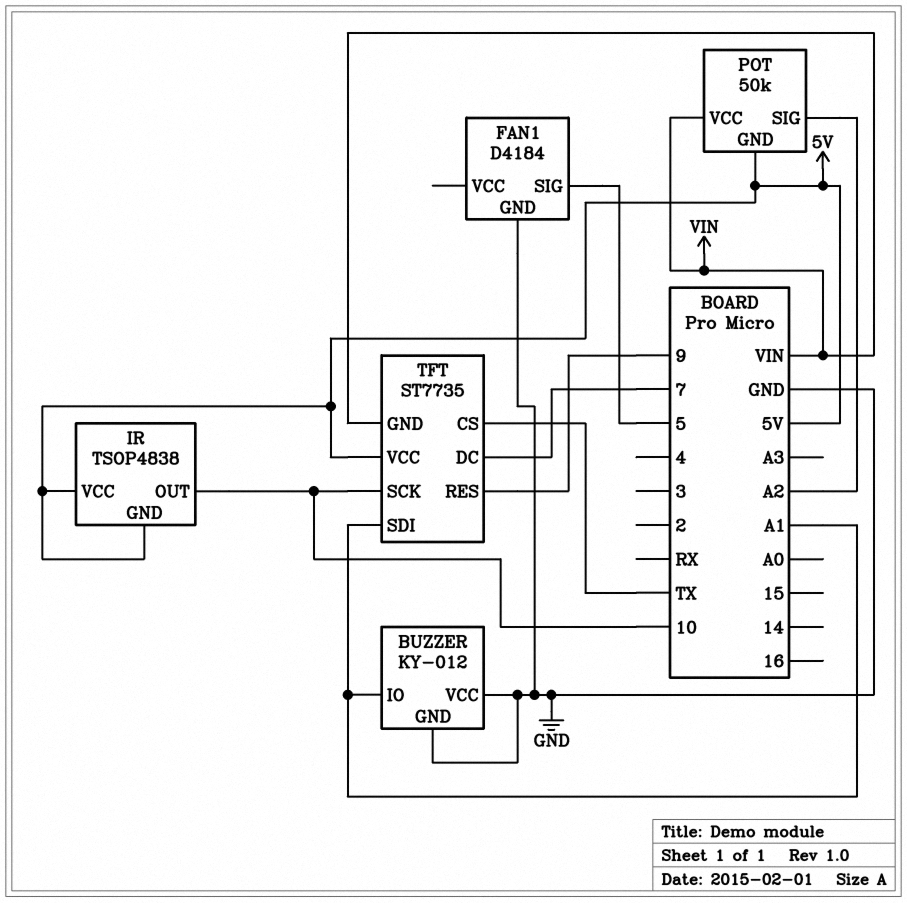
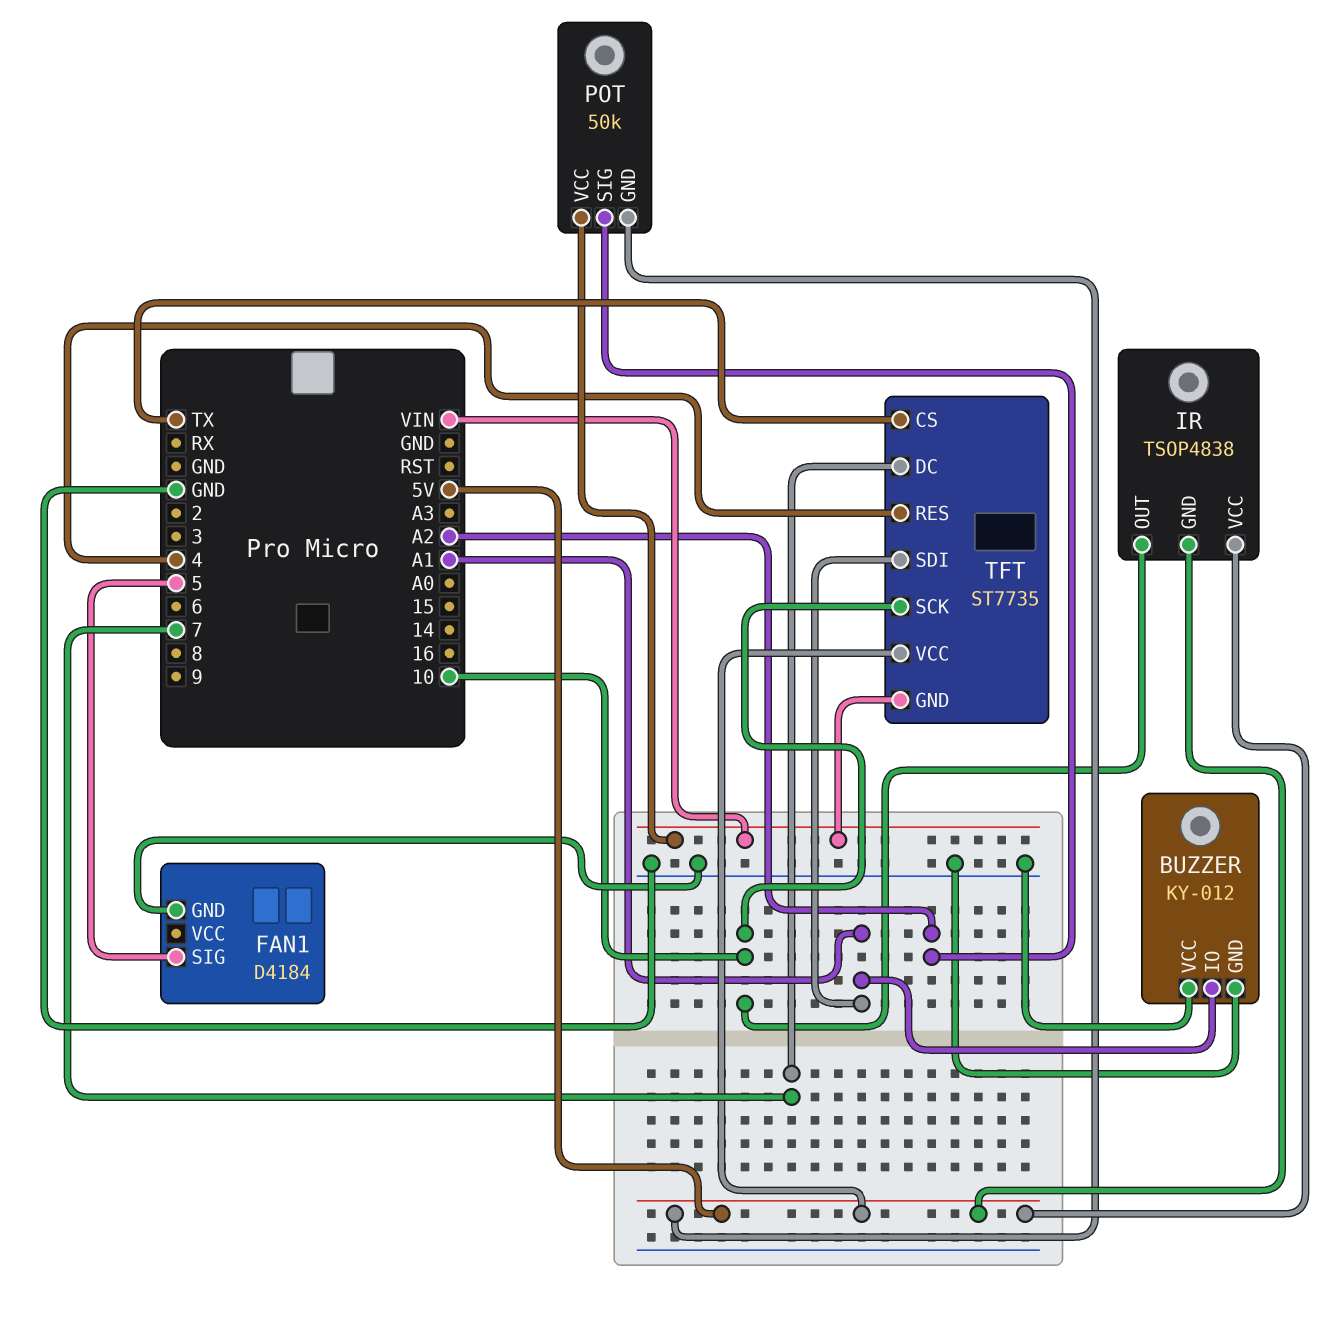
TFT pin RES: 9 -> 4

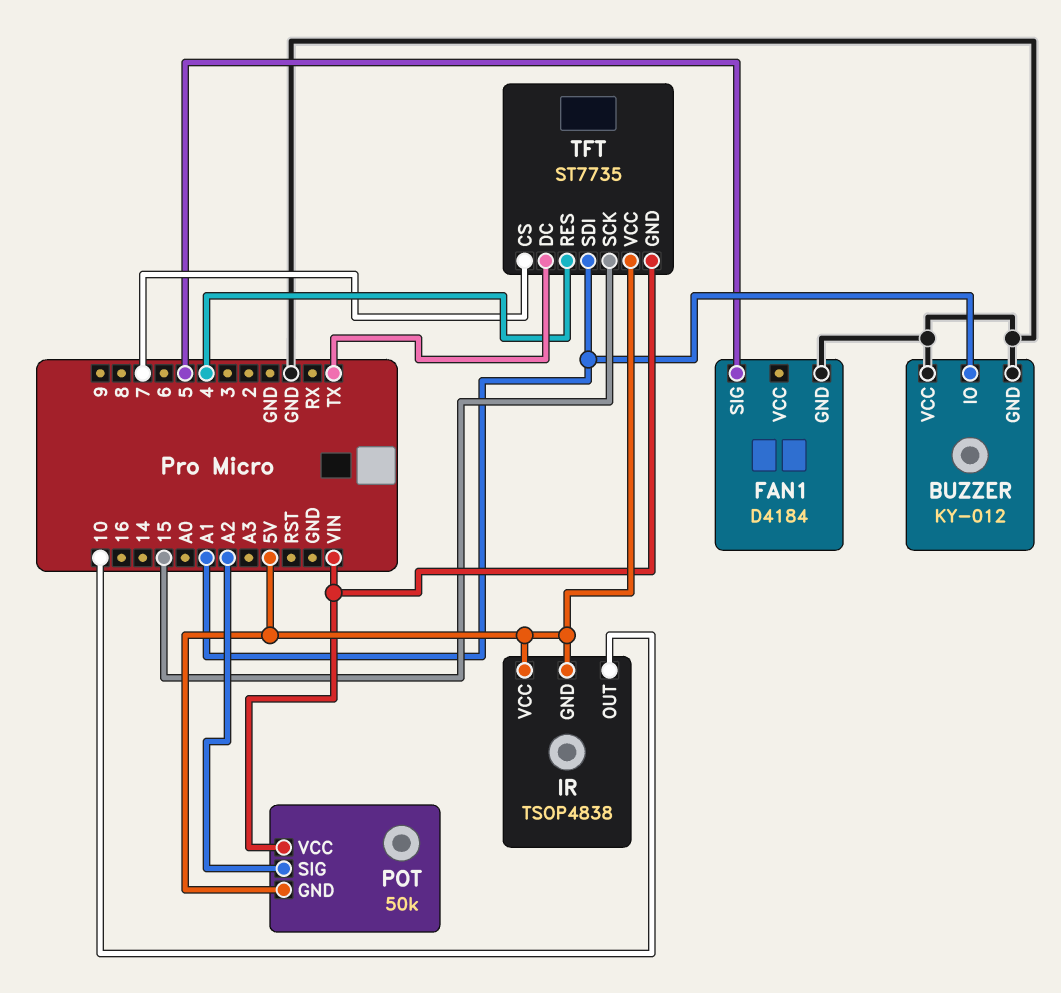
TFT pin CS: TX -> 7
TFT pin DC: 7 -> TX
TFT pin SCK: 10 -> 15

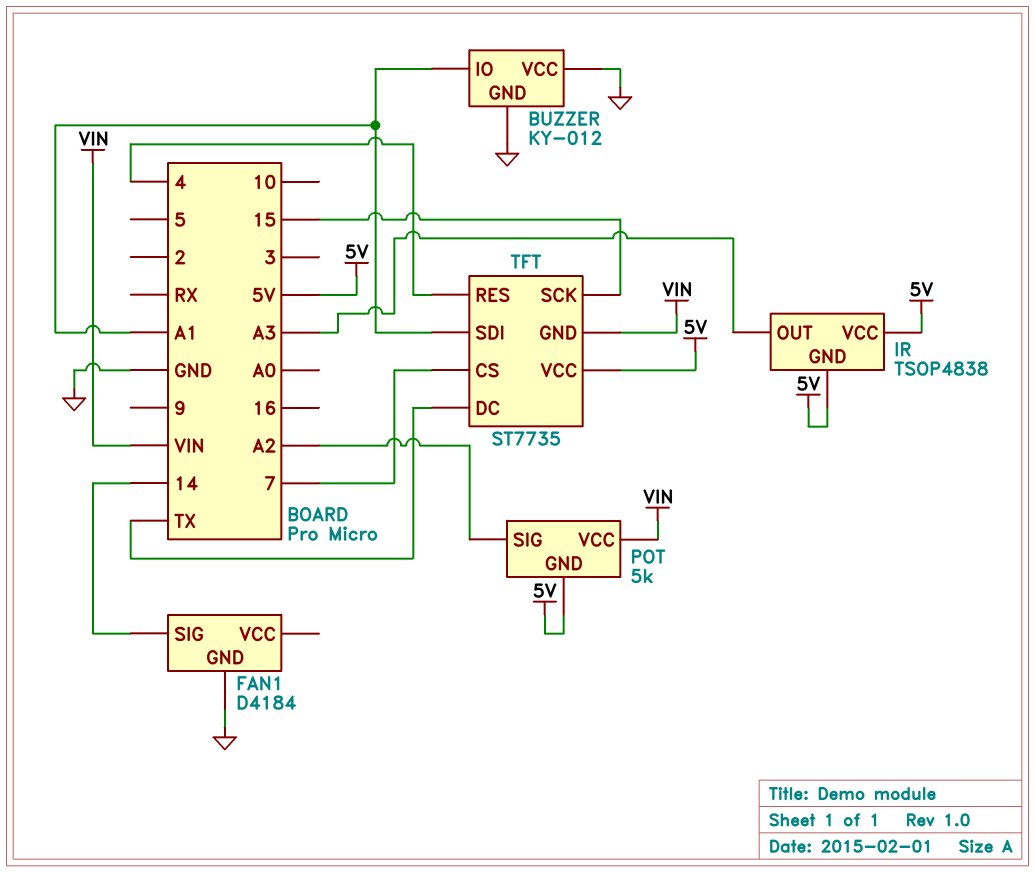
FAN1 pin SIG: 5 -> 14
IR pin OUT: 10 -> A3
POT: 50k -> 5k

